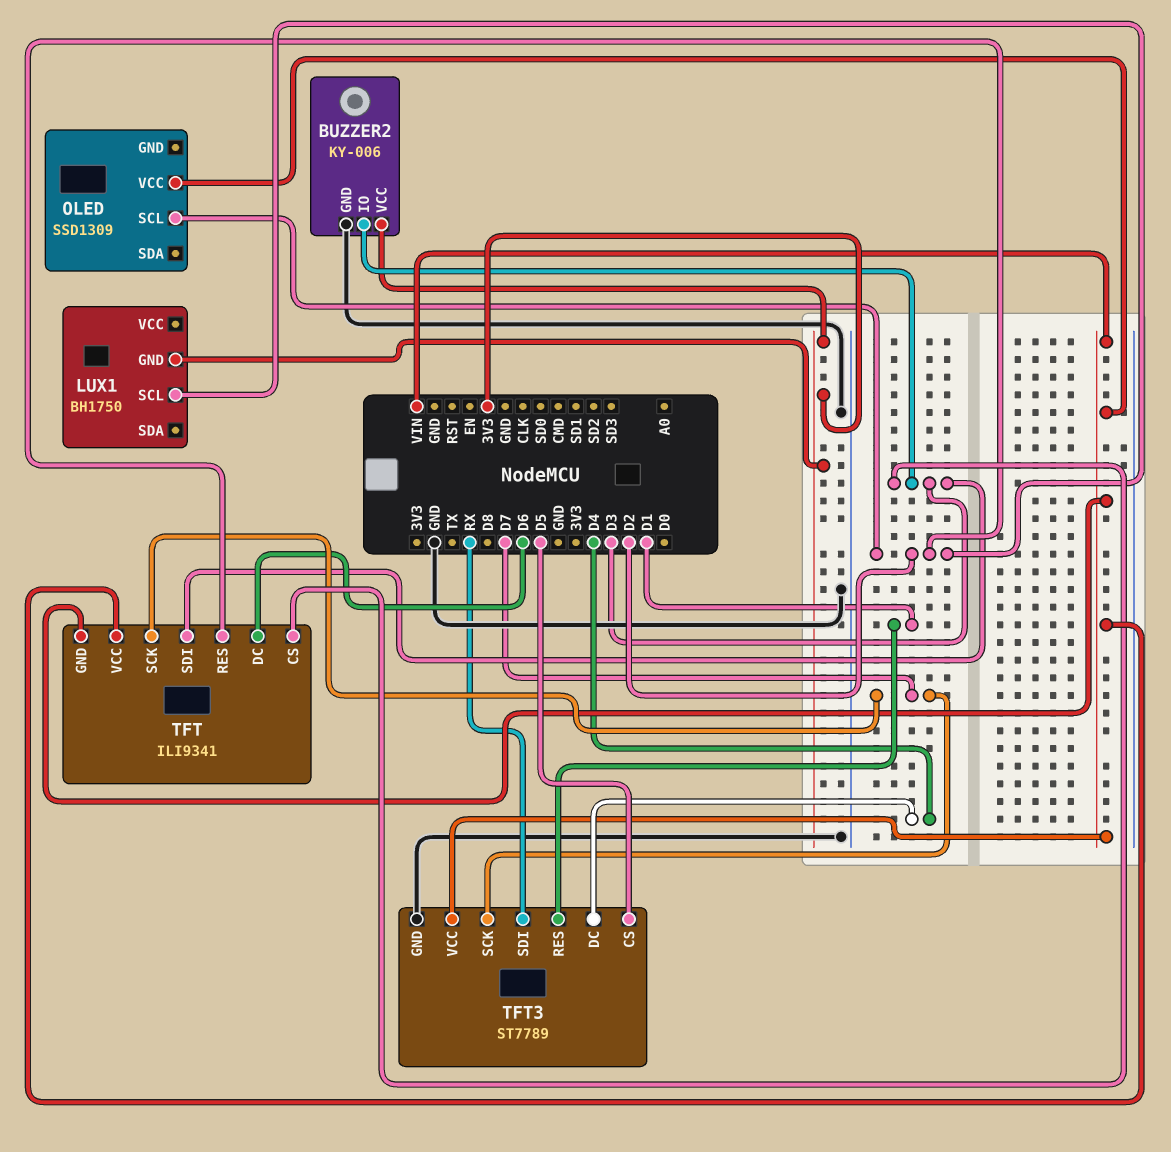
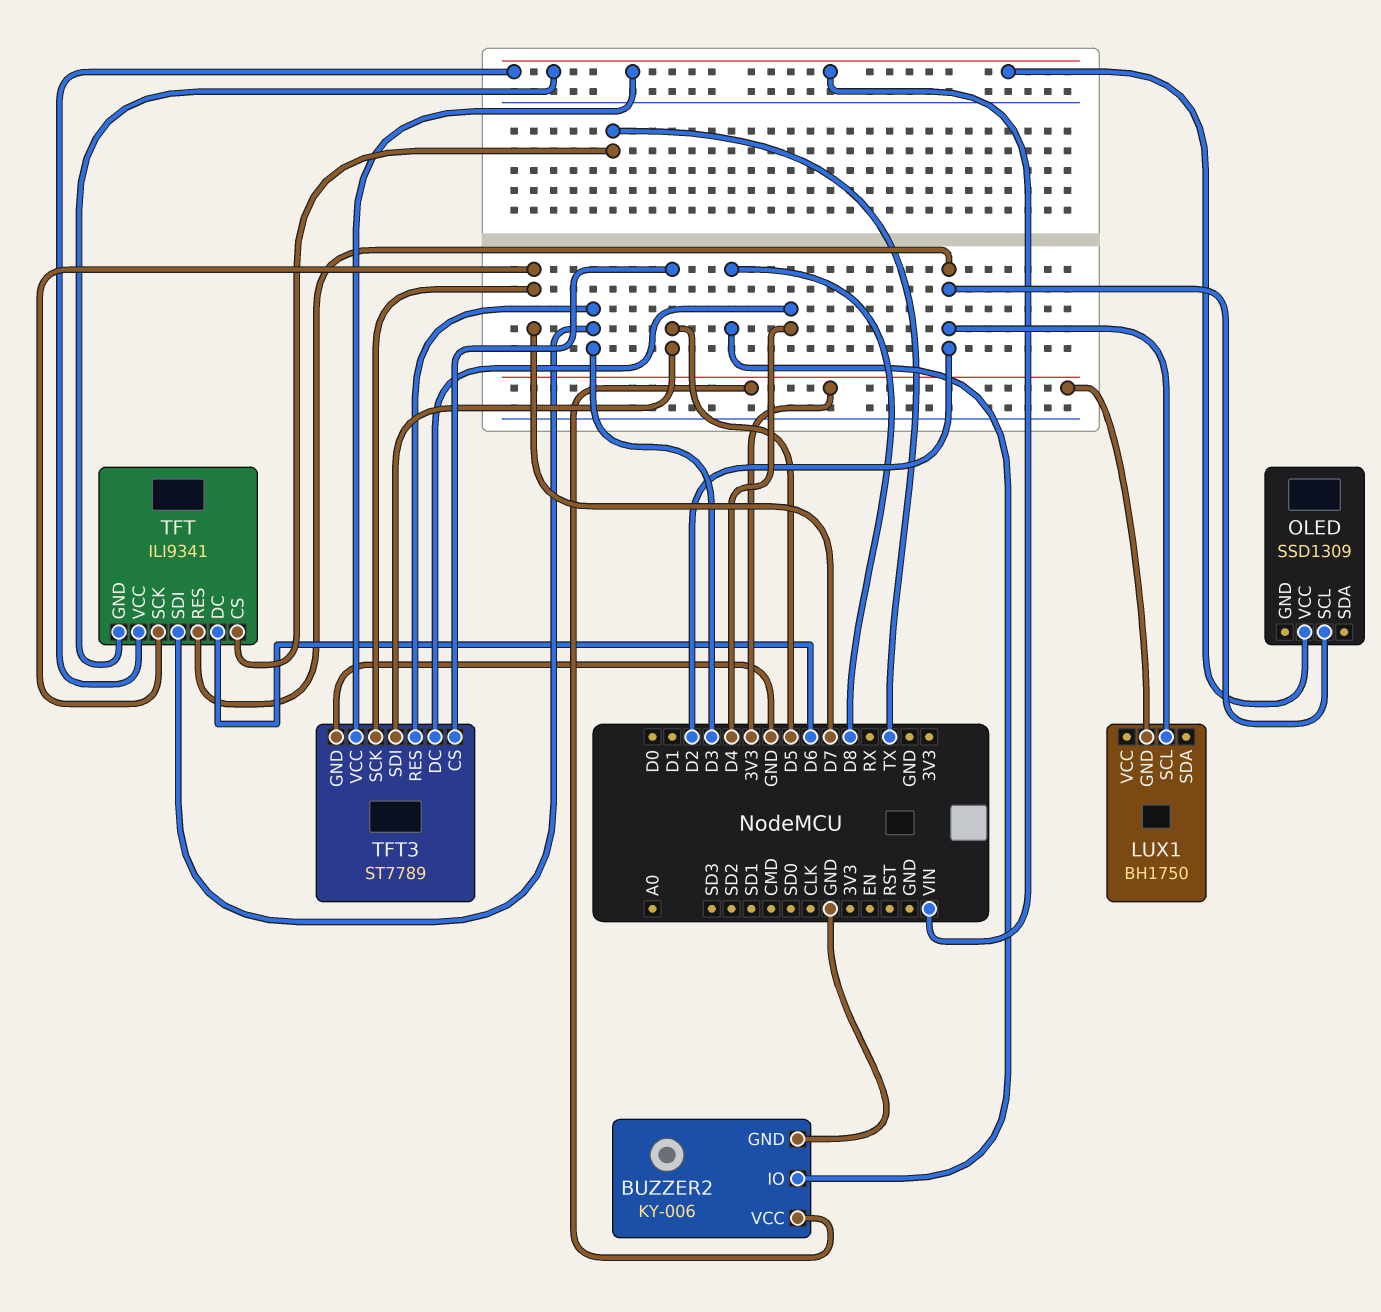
BUZZER2 pin IO: D3 -> D8
TFT pin CS: D3 -> TX
TFT3 pin RES: D1 -> D3
TFT3 pin SDI: RX -> D5

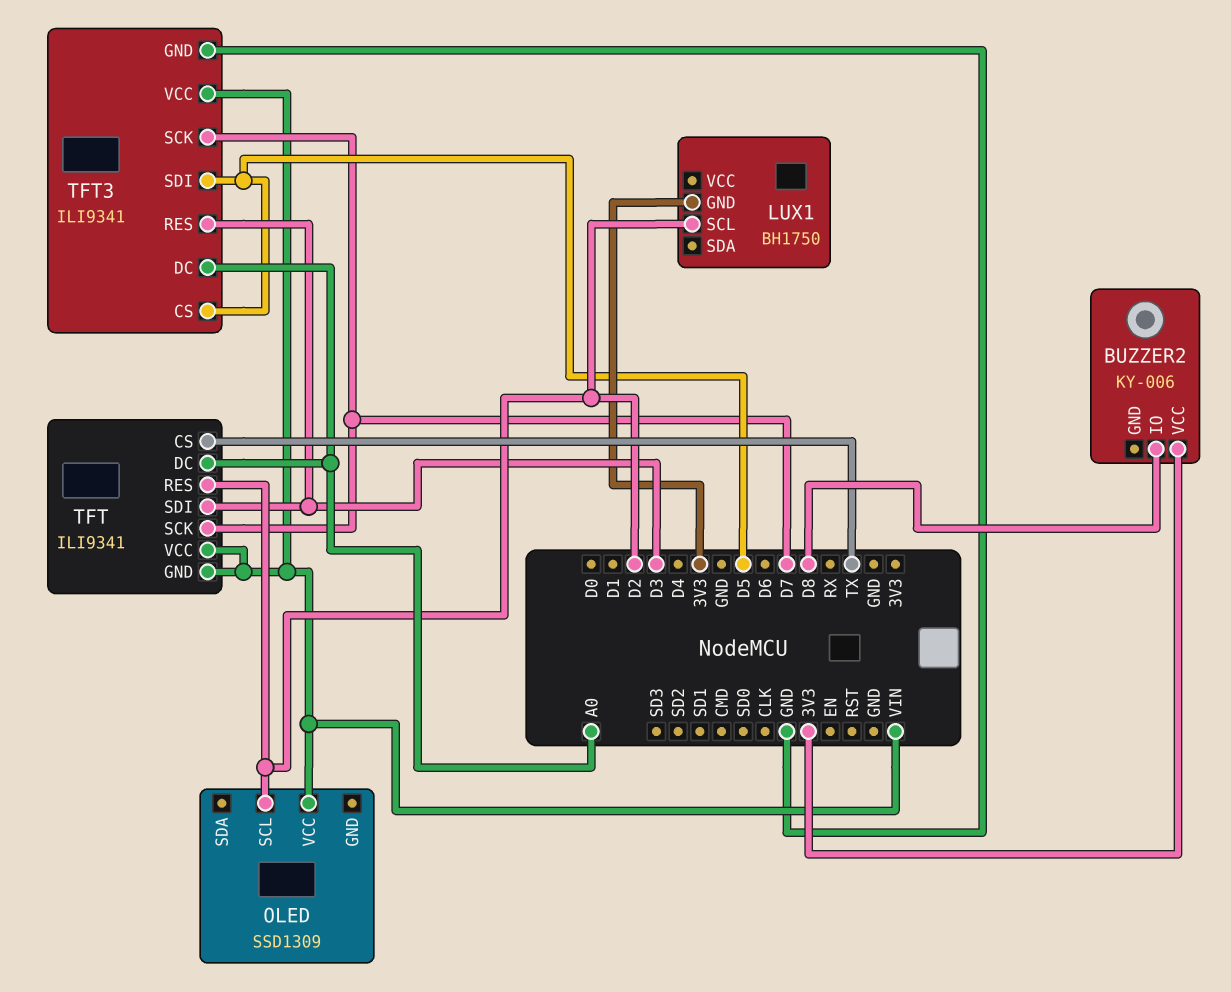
BUZZER2 pin GND: GND -> none
TFT pin DC: D6 -> A0
TFT3: ST7789 -> ILI9341
TFT3 pin DC: D4 -> A0

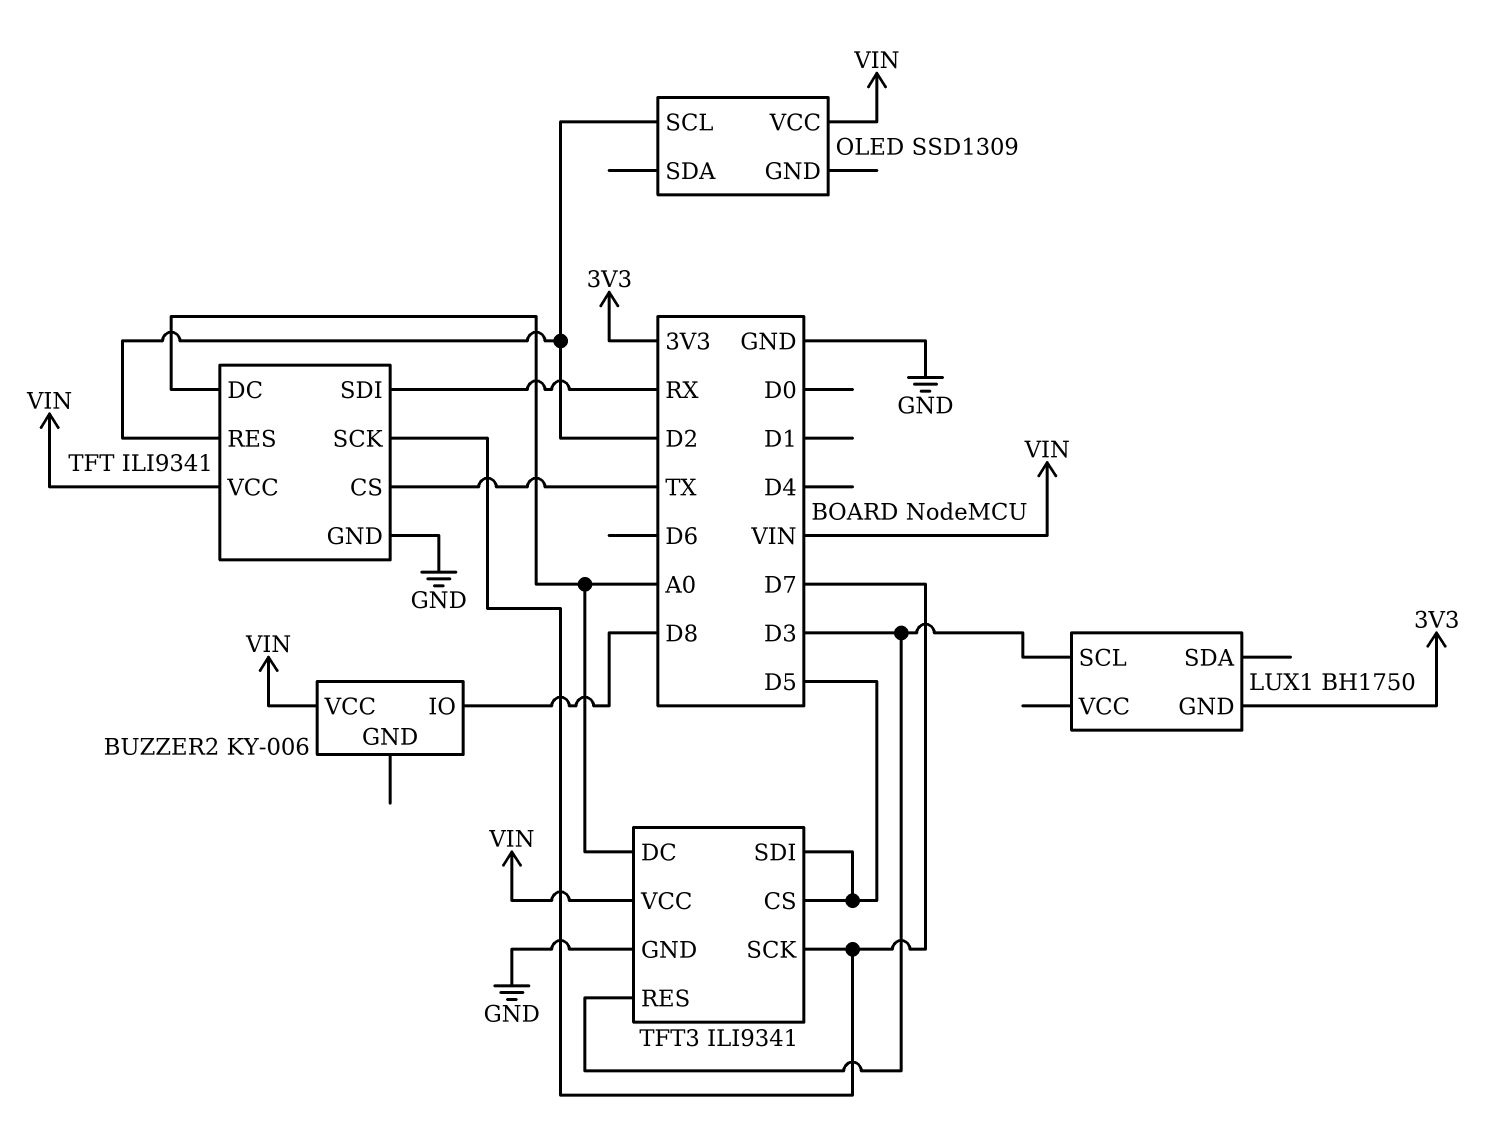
BUZZER2 pin VCC: 3V3 -> VIN
LUX1 pin SCL: D2 -> D3
TFT pin GND: VIN -> GND
TFT pin SDI: D3 -> RX

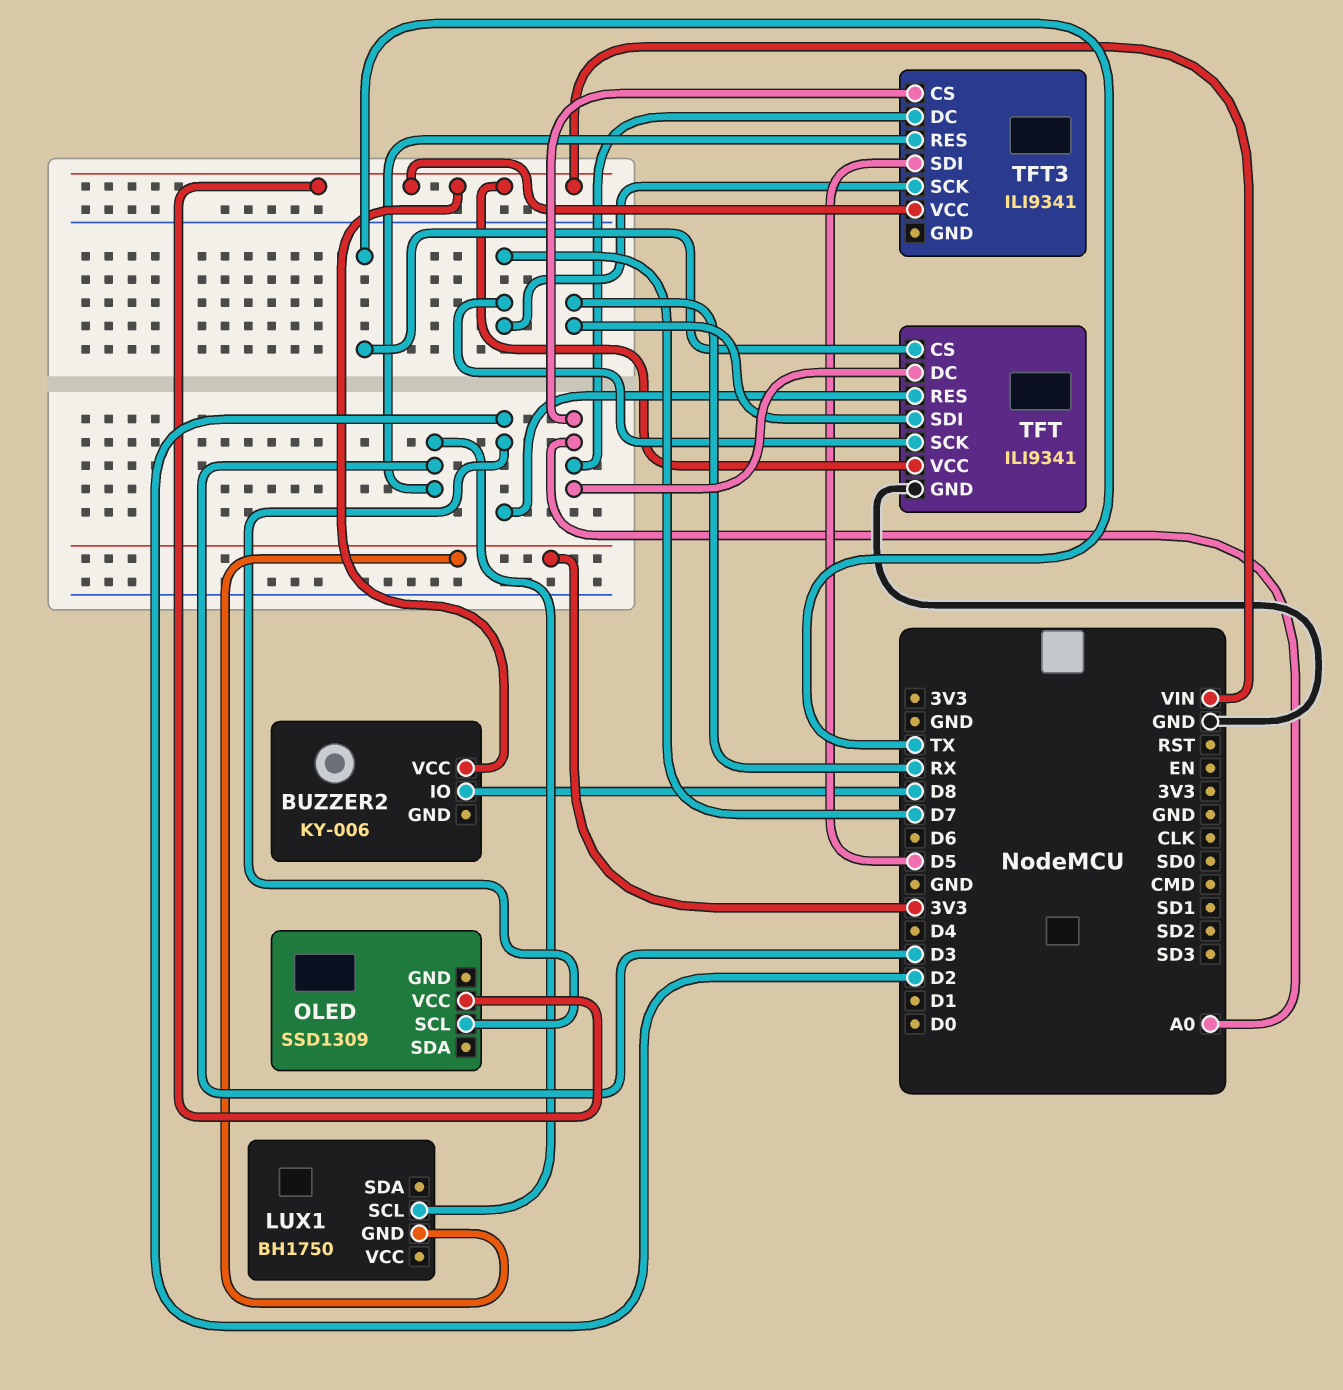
TFT3 pin CS: D5 -> A0
TFT3 pin GND: GND -> none

